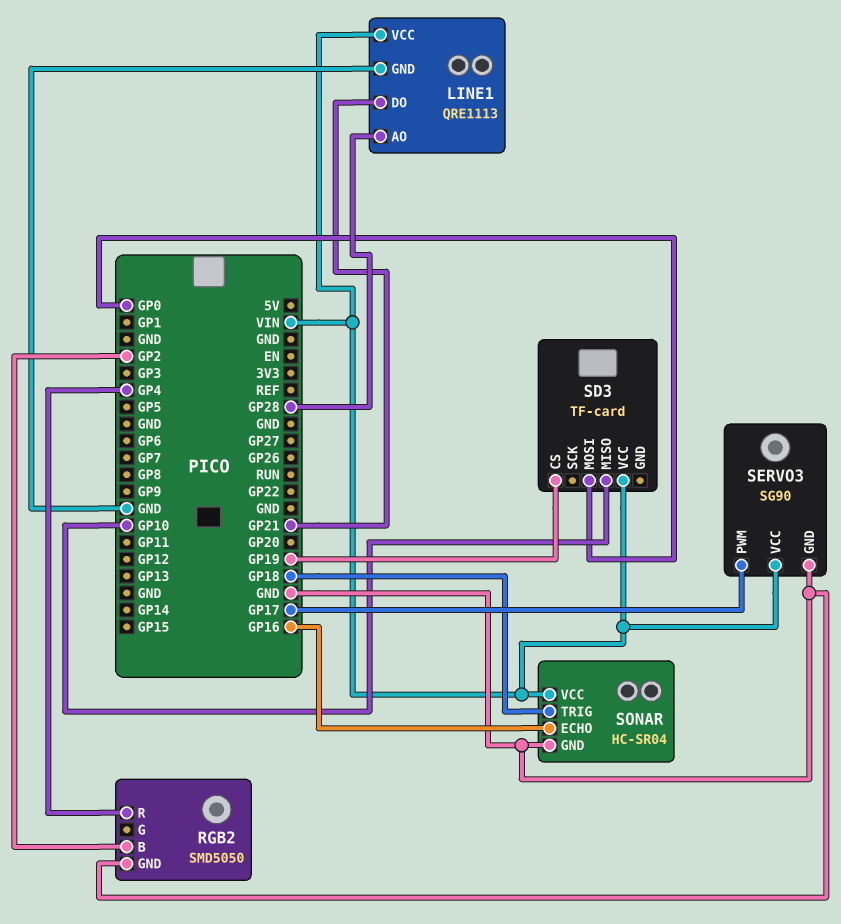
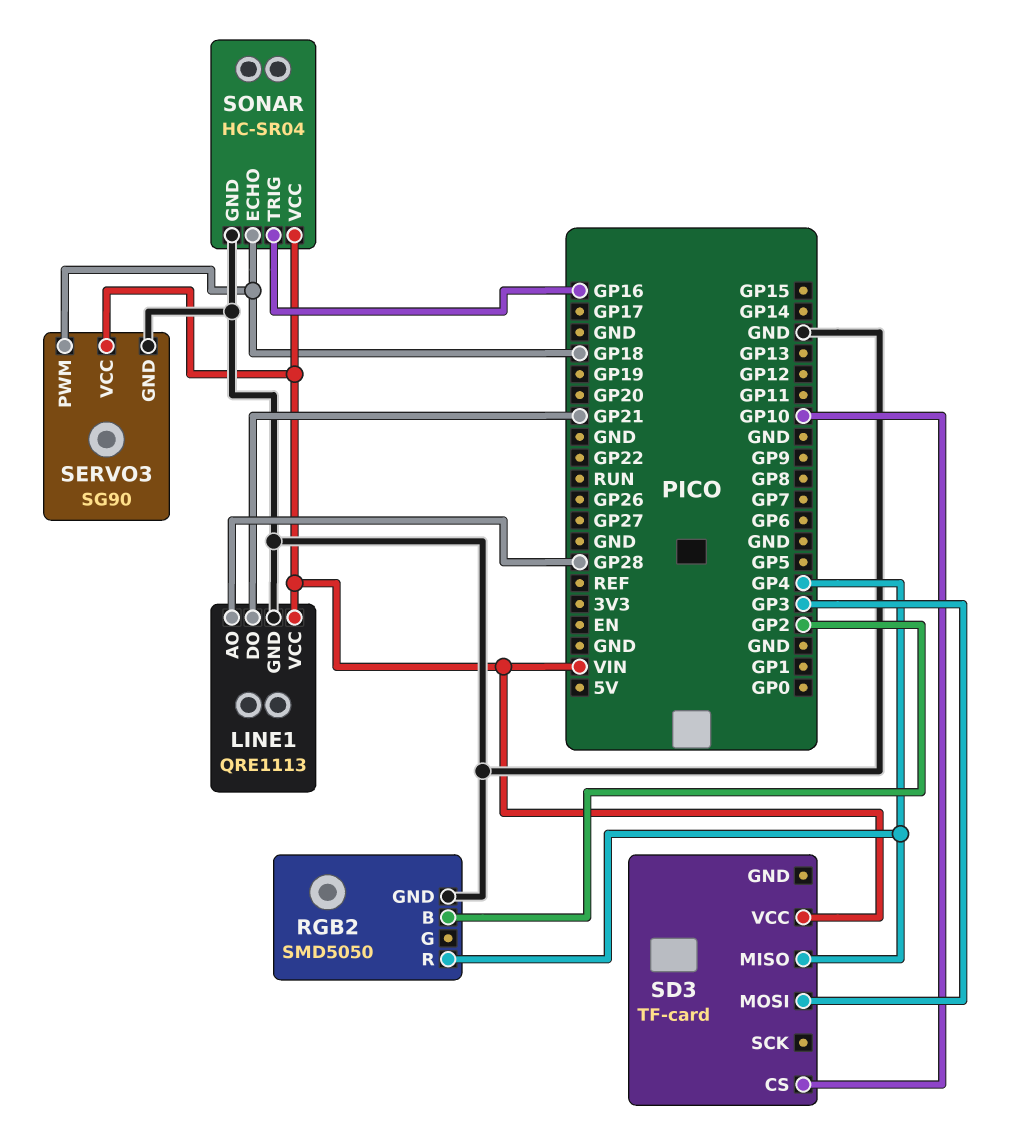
SD3 pin CS: GP19 -> GP10
SD3 pin MISO: GP10 -> GP4
SD3 pin MOSI: GP0 -> GP3
SERVO3 pin PWM: GP17 -> GP18
SONAR pin ECHO: GP16 -> GP18
SONAR pin TRIG: GP18 -> GP16

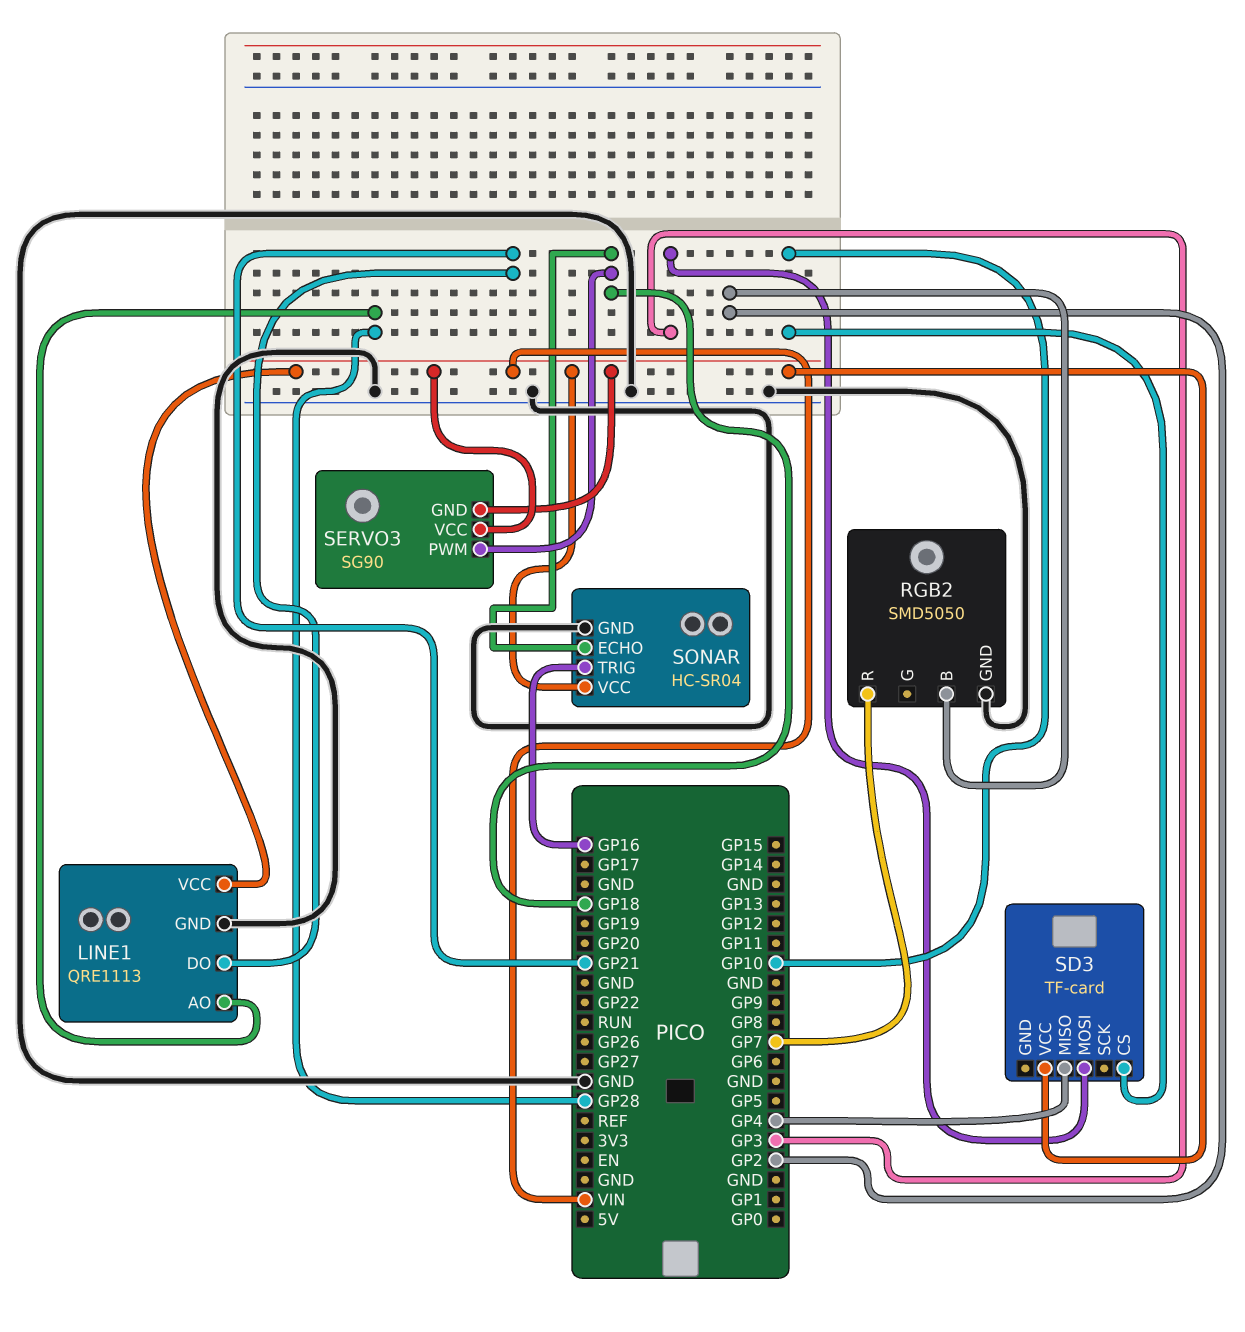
RGB2 pin R: GP4 -> GP7
SERVO3 pin GND: GND -> VIN

